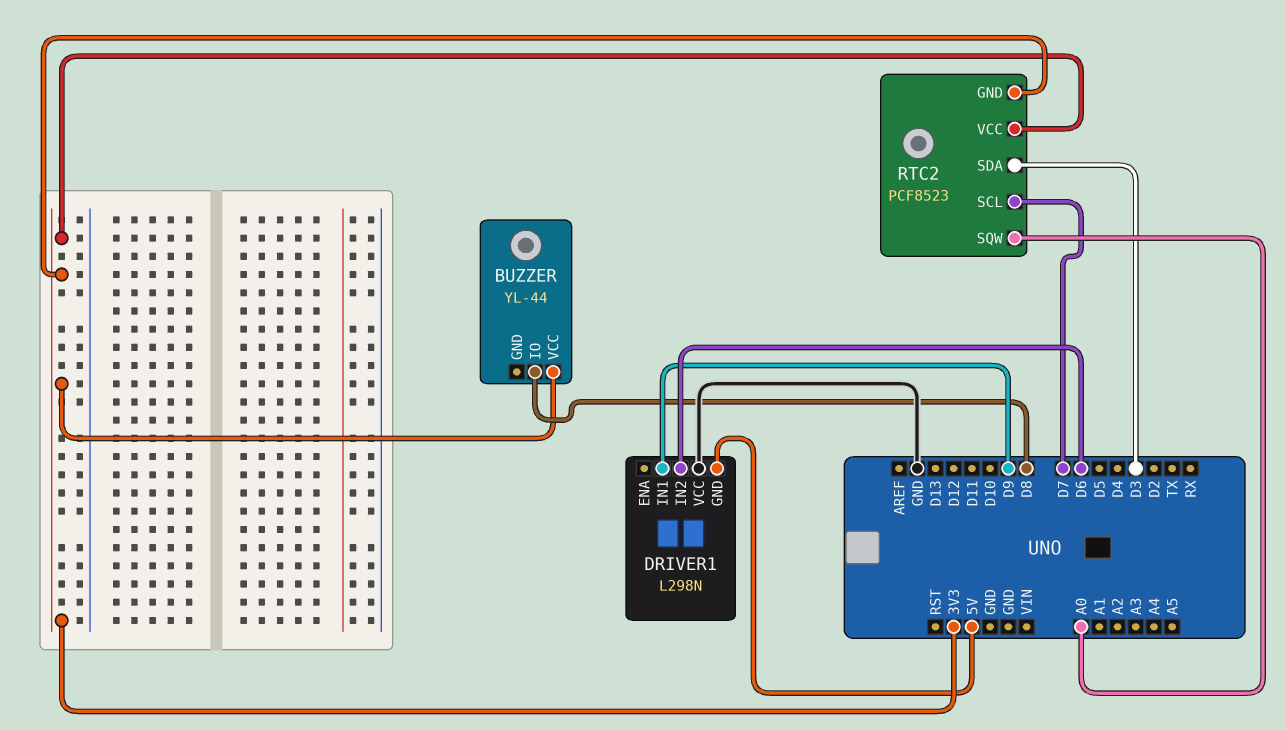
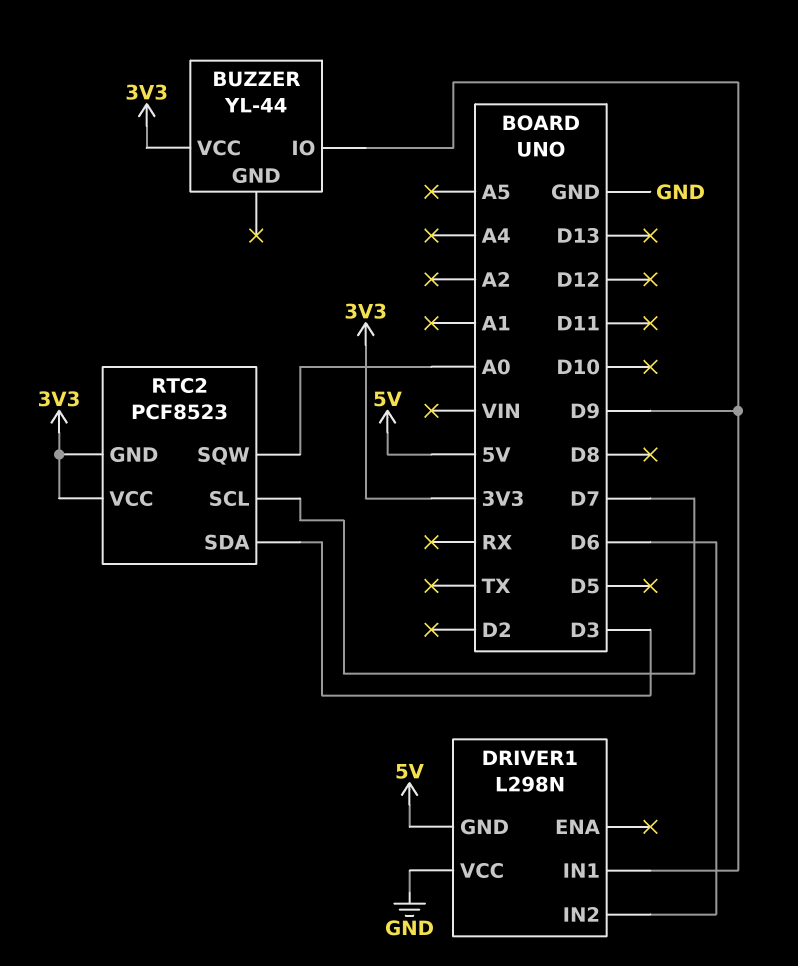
BUZZER pin IO: D8 -> D9

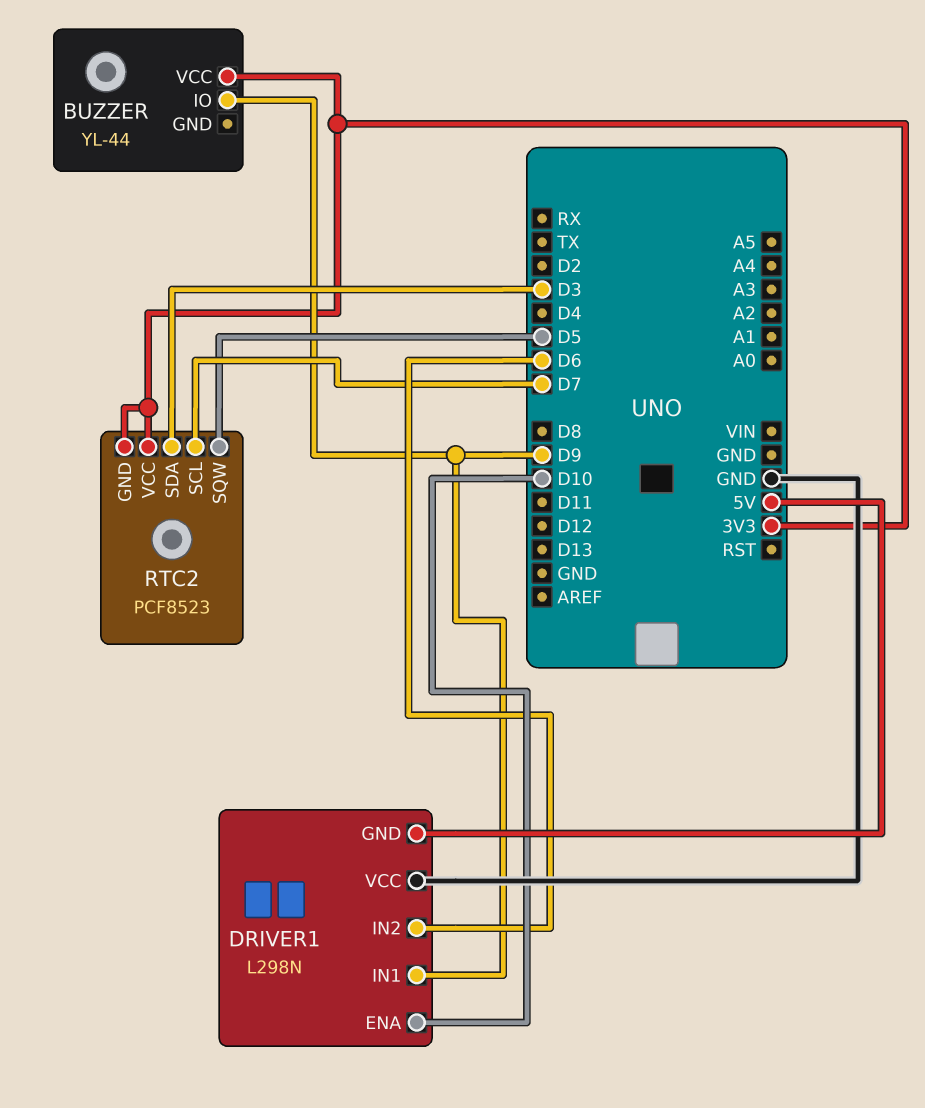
DRIVER1 pin ENA: none -> D10
RTC2 pin SQW: A0 -> D5

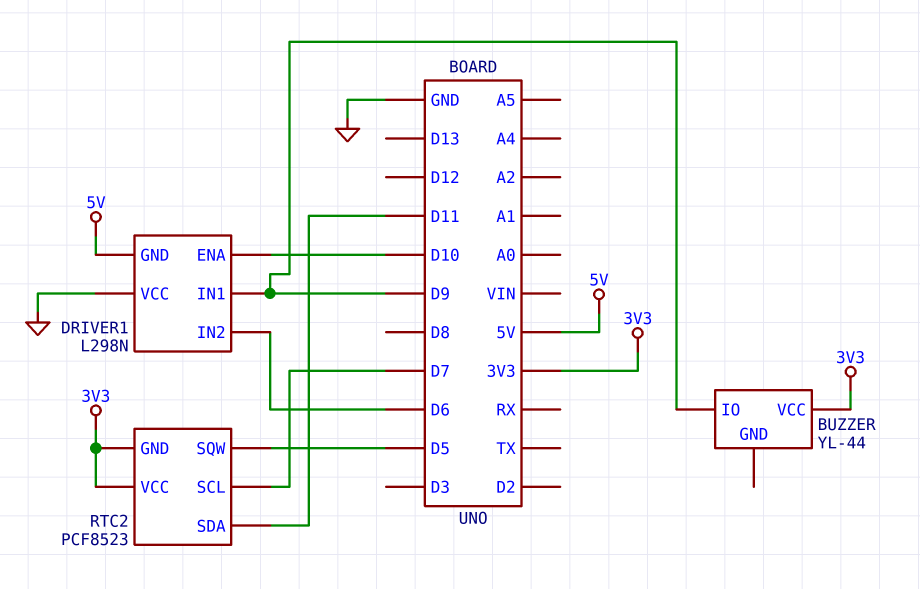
RTC2 pin SDA: D3 -> D11

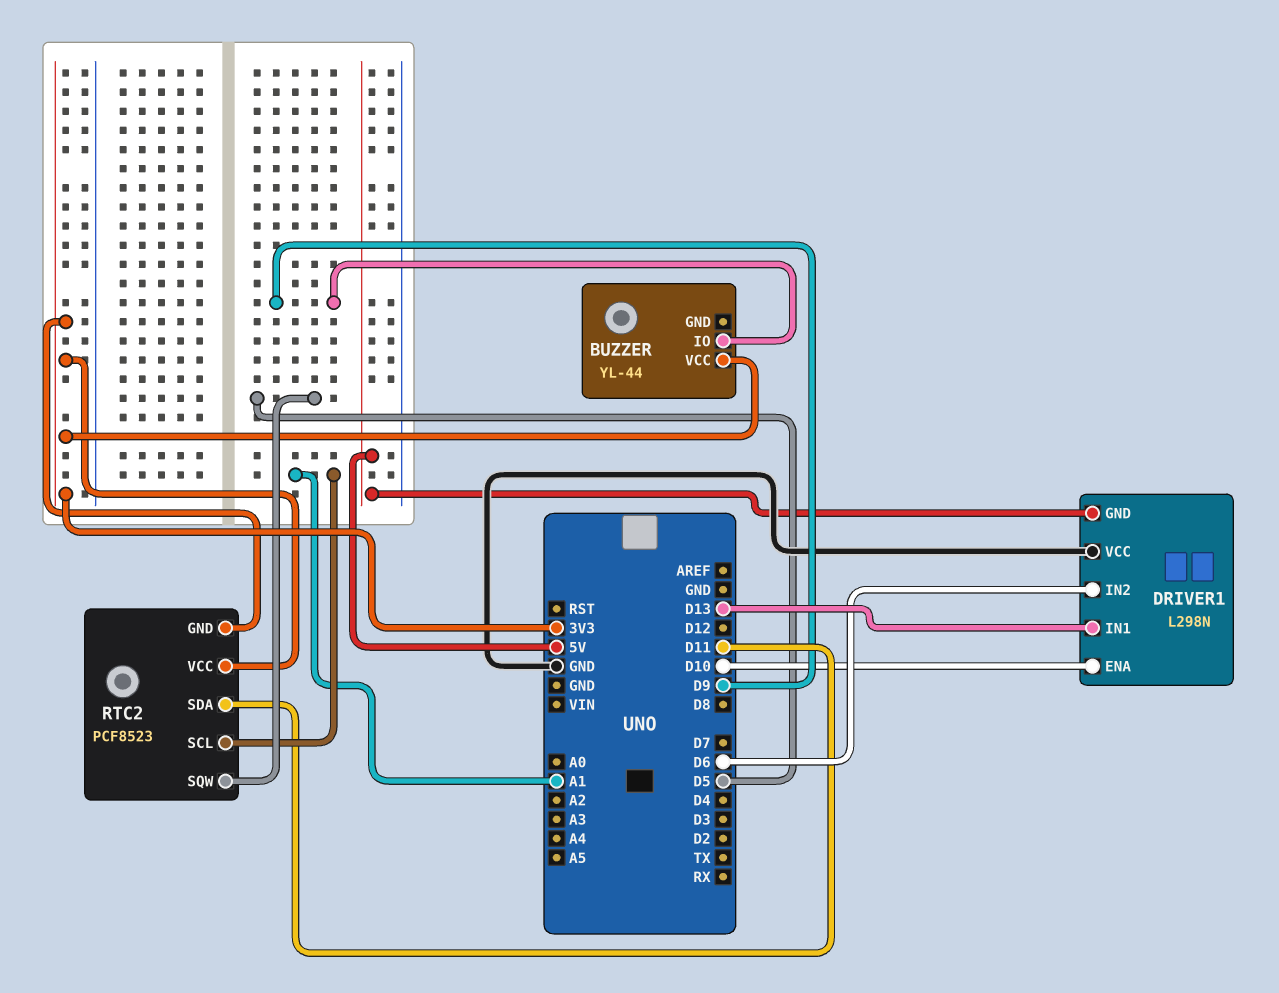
DRIVER1 pin IN1: D9 -> D13
RTC2 pin SCL: D7 -> A1

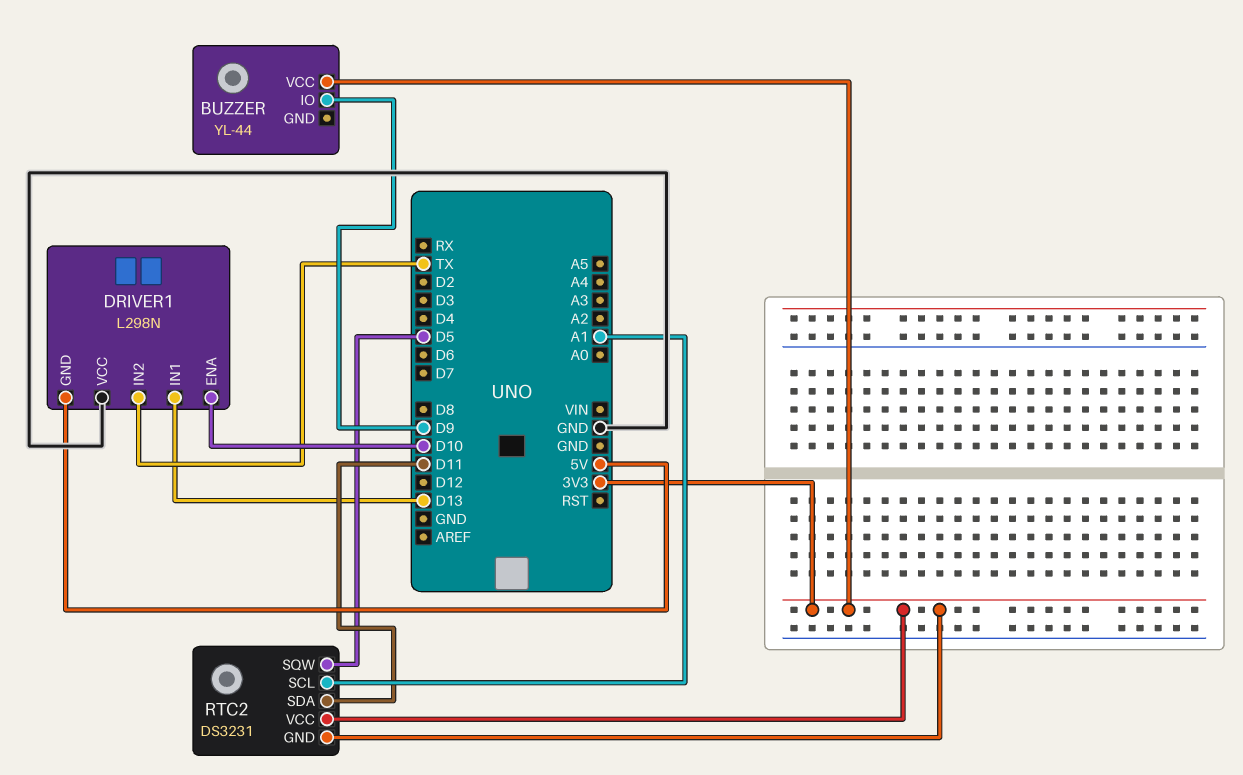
DRIVER1 pin IN2: D6 -> TX
RTC2: PCF8523 -> DS3231

